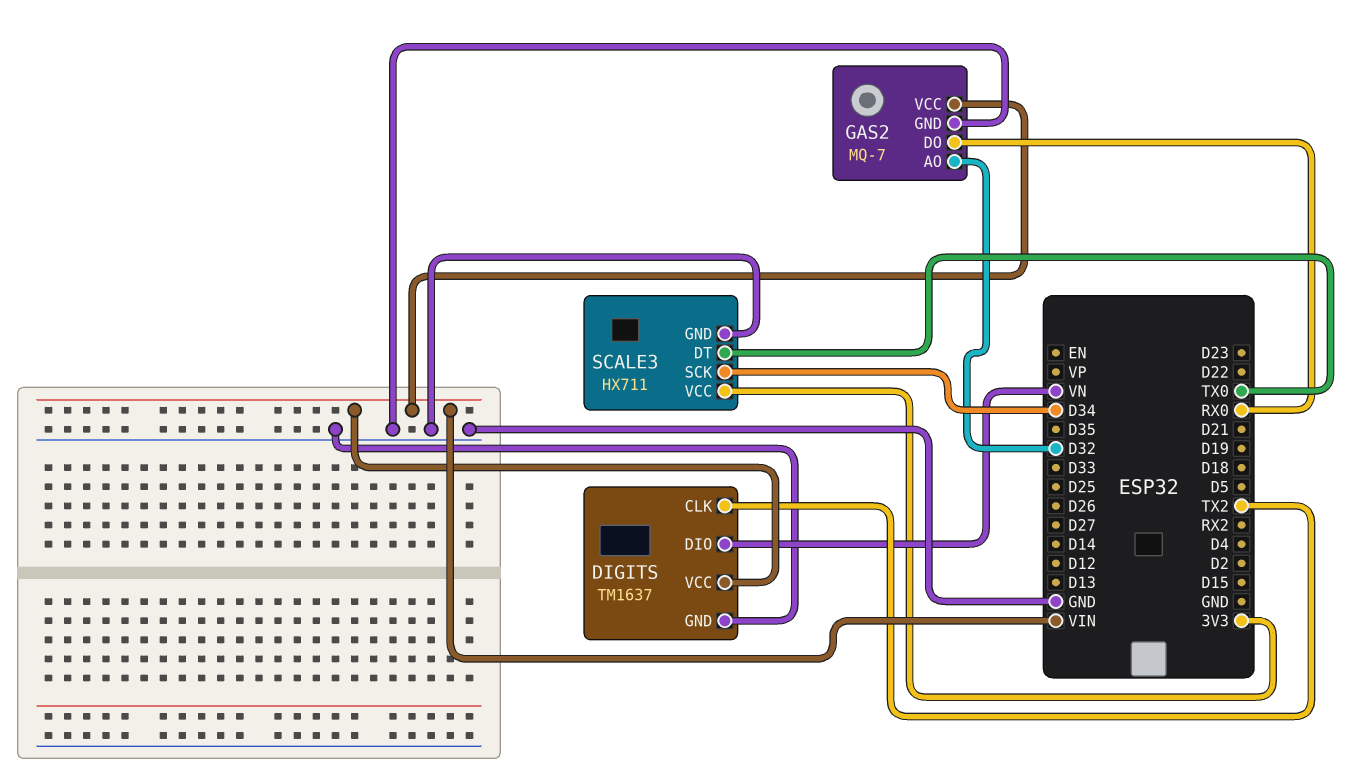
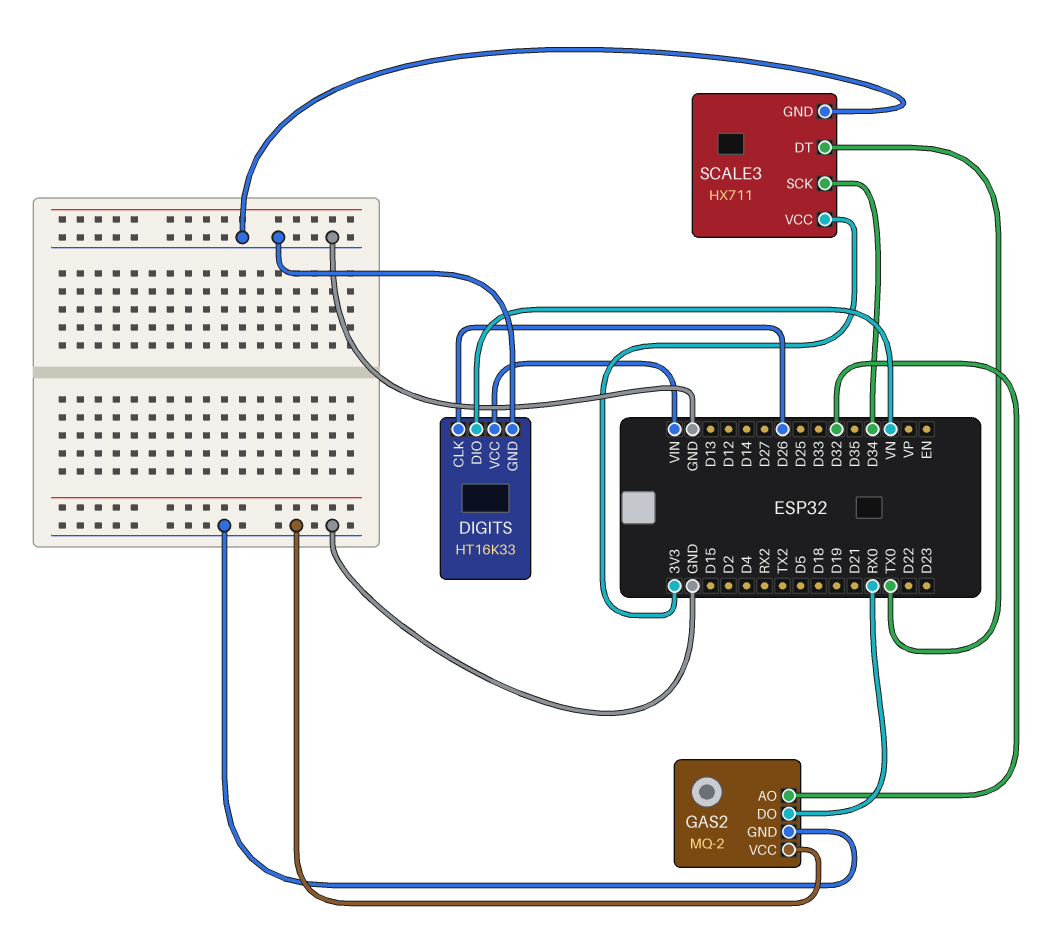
DIGITS: TM1637 -> HT16K33
DIGITS pin CLK: TX2 -> D26
GAS2: MQ-7 -> MQ-2
GAS2 pin VCC: VIN -> GND

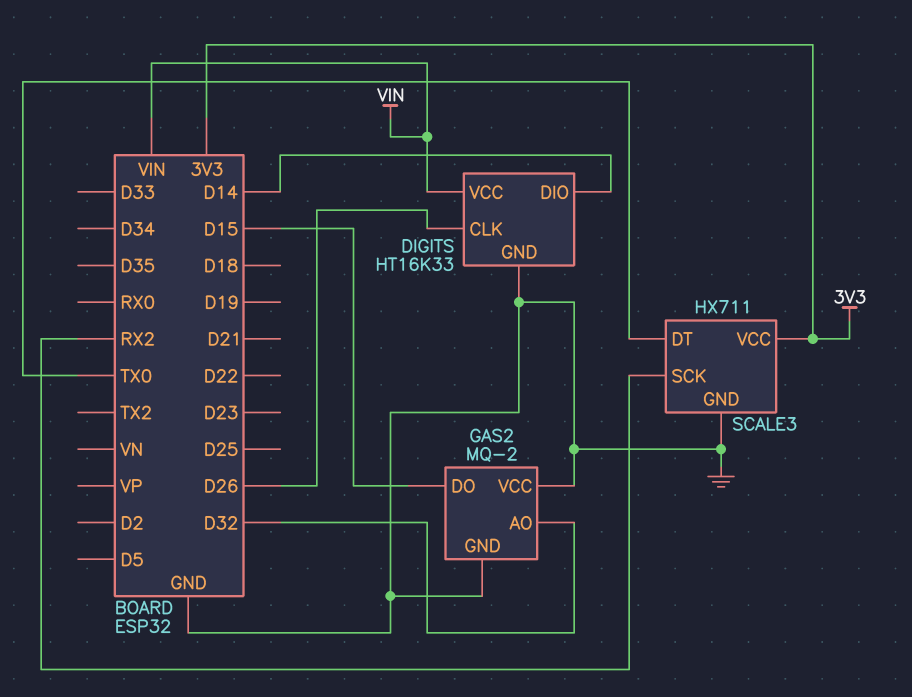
DIGITS pin DIO: VN -> D14
GAS2 pin DO: RX0 -> D15
SCALE3 pin SCK: D34 -> RX2

